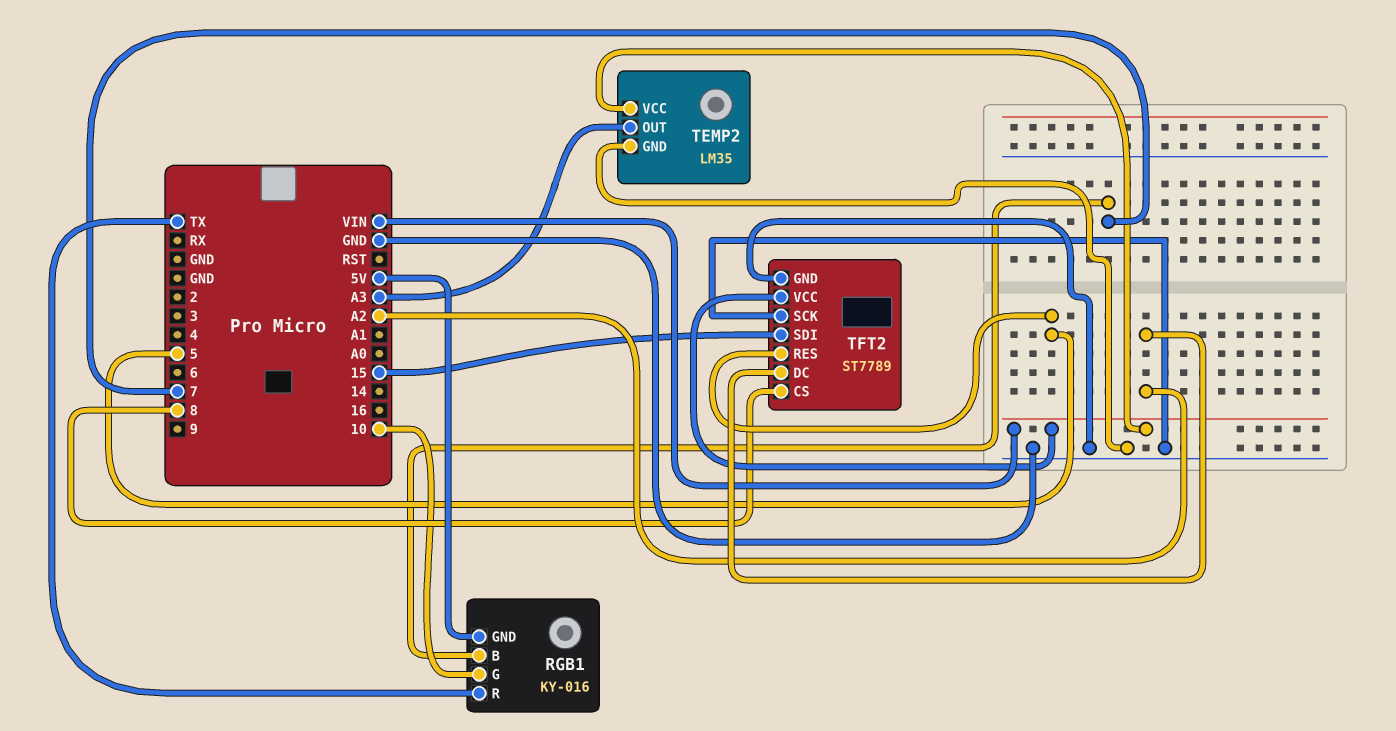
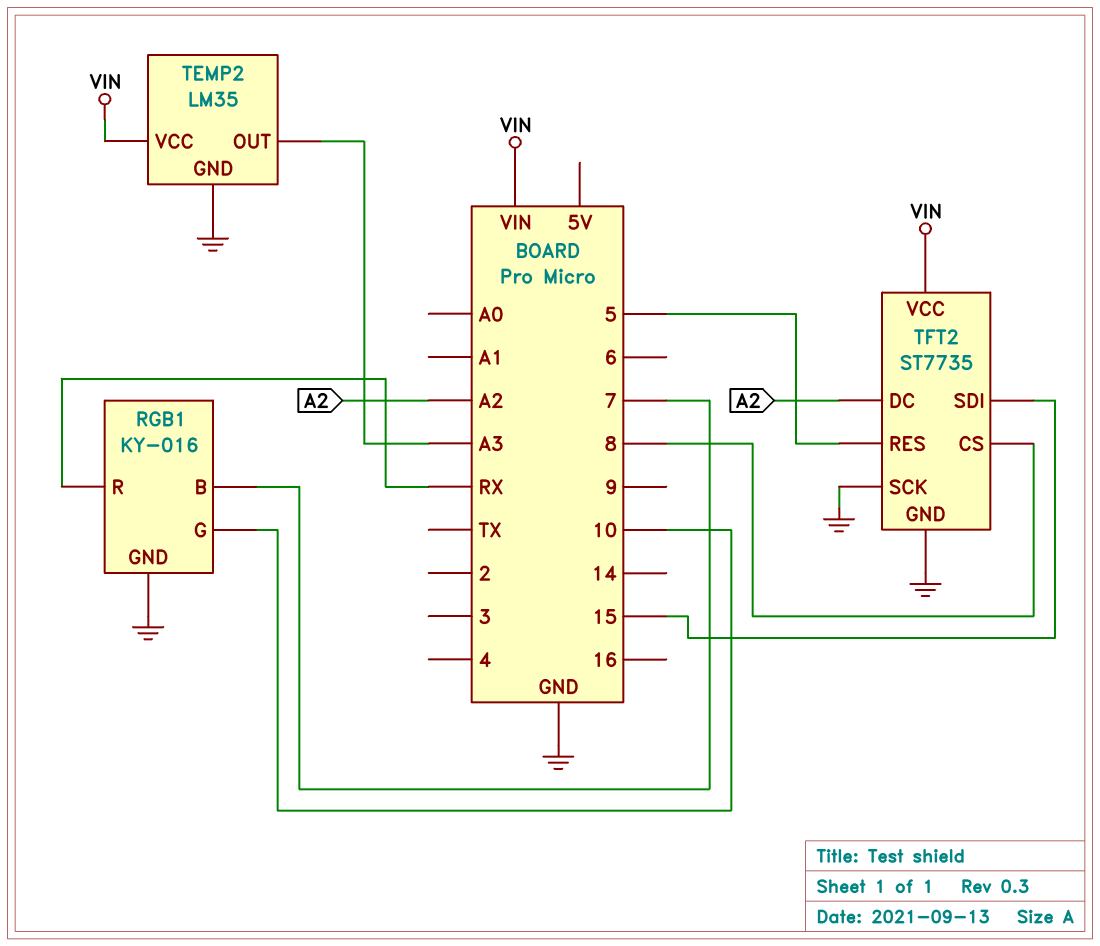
RGB1 pin GND: 5V -> GND
RGB1 pin R: TX -> RX
TFT2: ST7789 -> ST7735

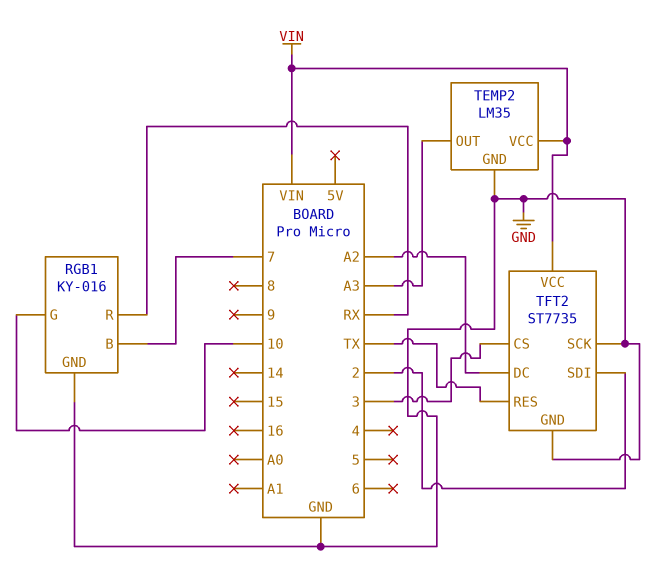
TFT2 pin CS: 8 -> 3
TFT2 pin RES: 5 -> TX
TFT2 pin SDI: 15 -> 2

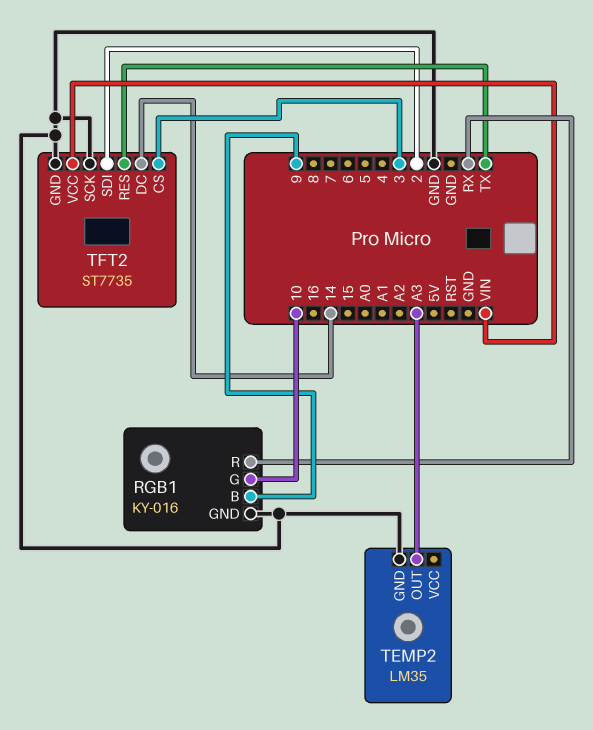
RGB1 pin B: 7 -> 9
TEMP2 pin VCC: VIN -> none
TFT2 pin DC: A2 -> 14

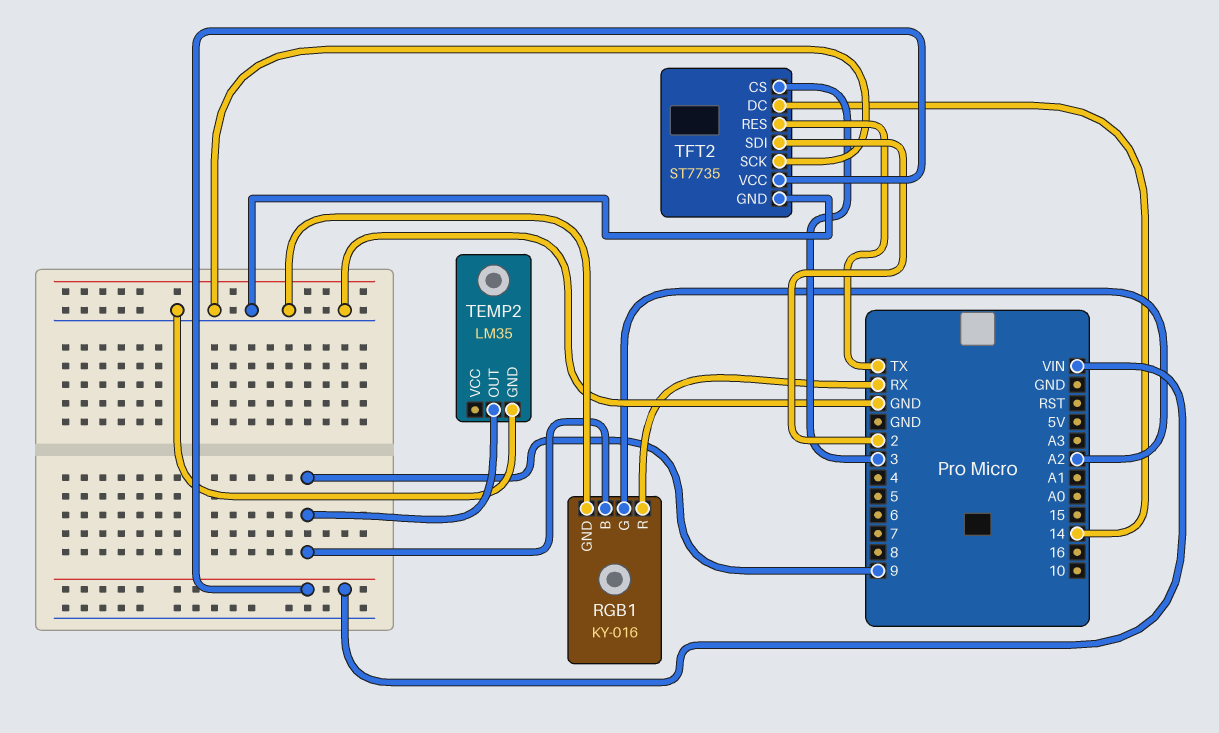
RGB1 pin G: 10 -> A2
TEMP2 pin OUT: A3 -> 9

